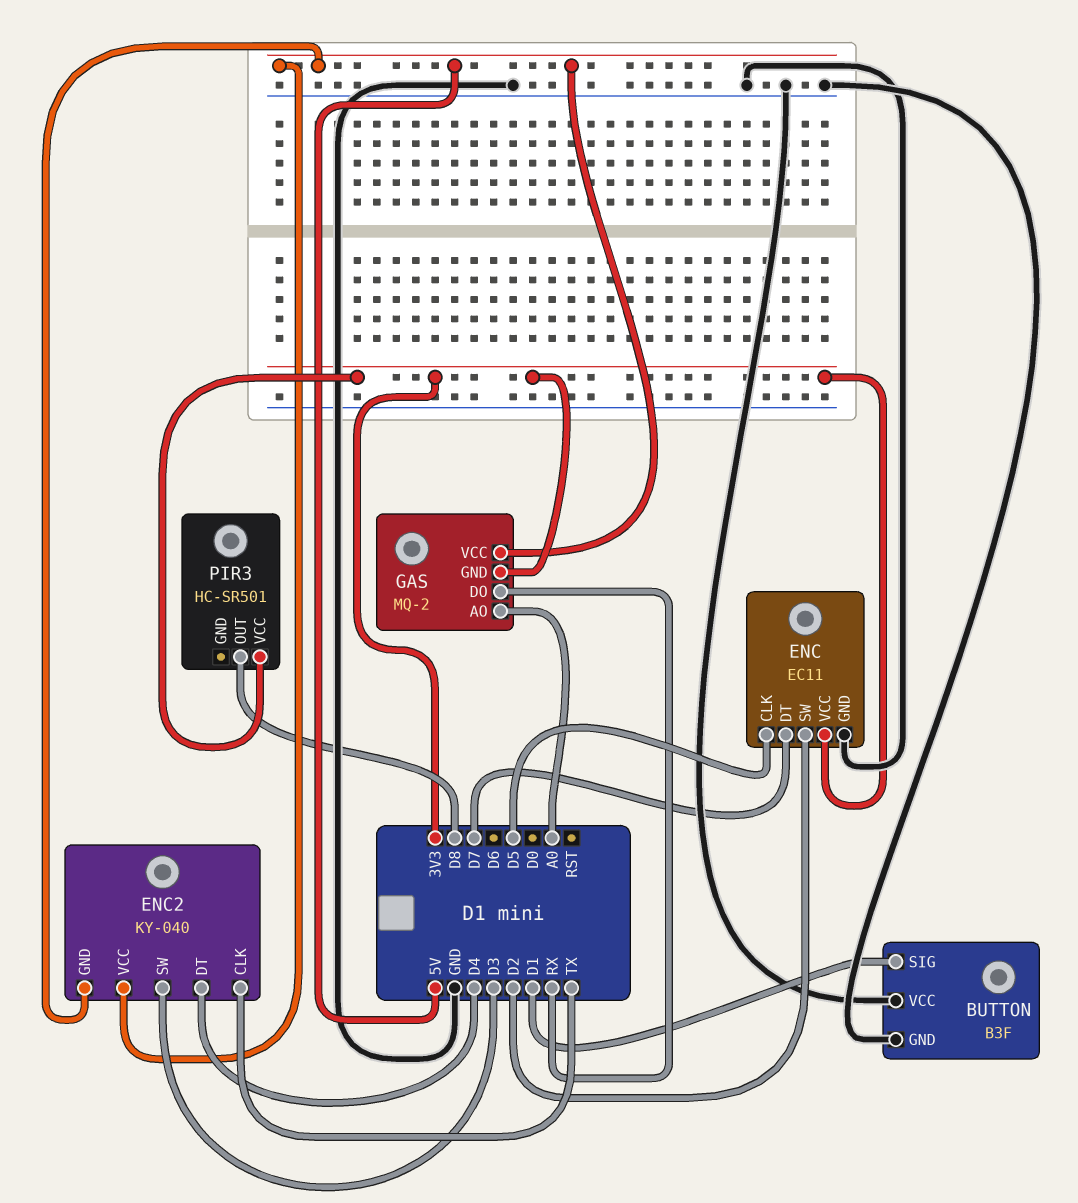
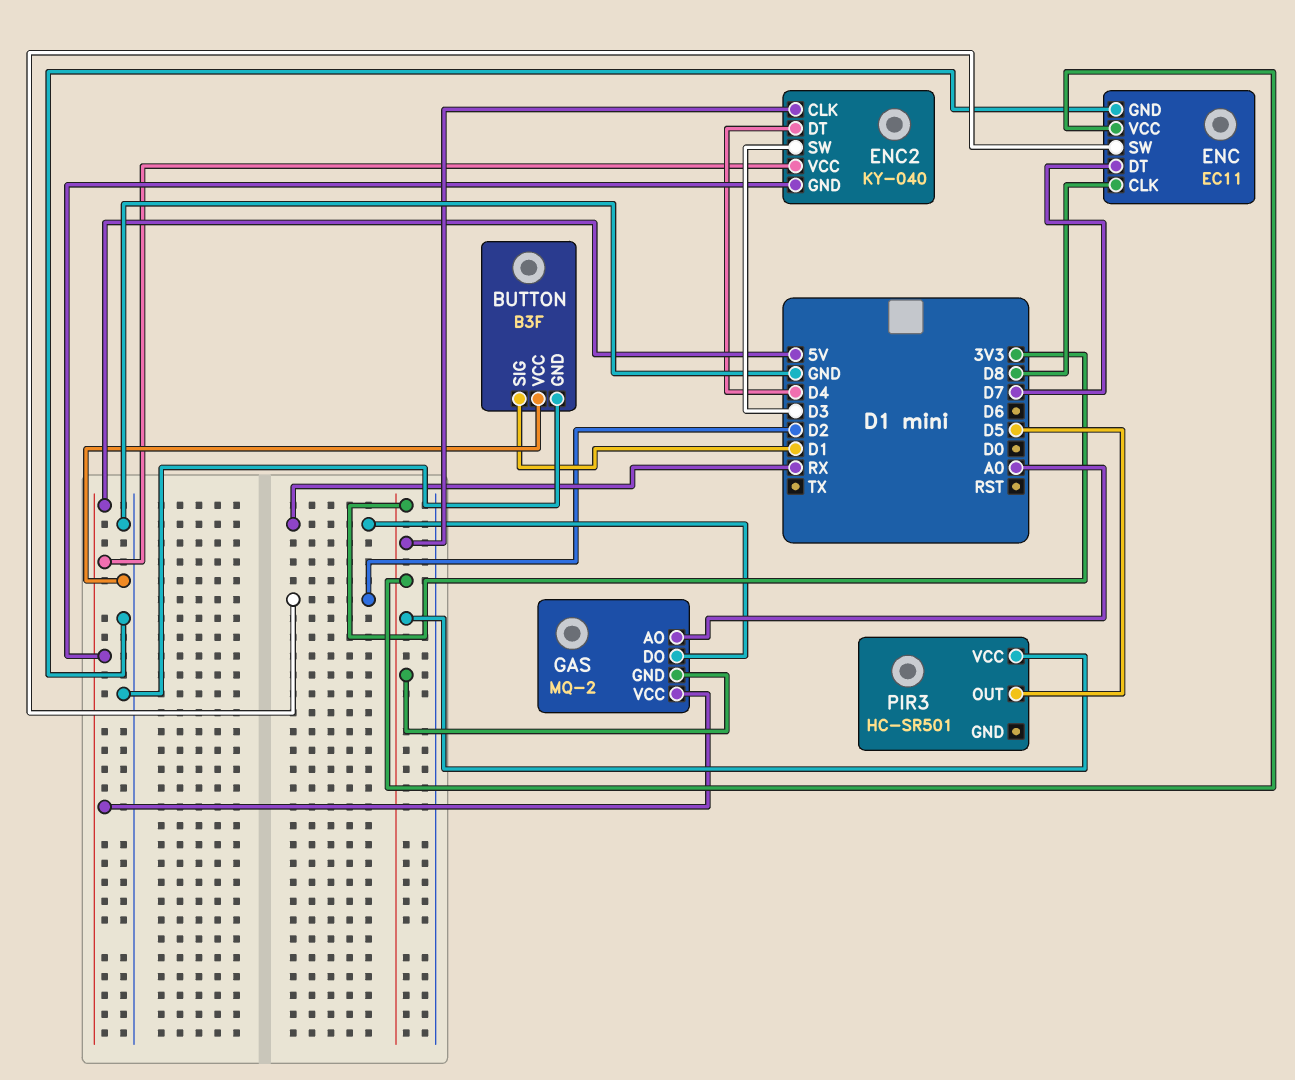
ENC pin CLK: D5 -> D8
ENC2 pin CLK: TX -> 3V3
PIR3 pin OUT: D8 -> D5

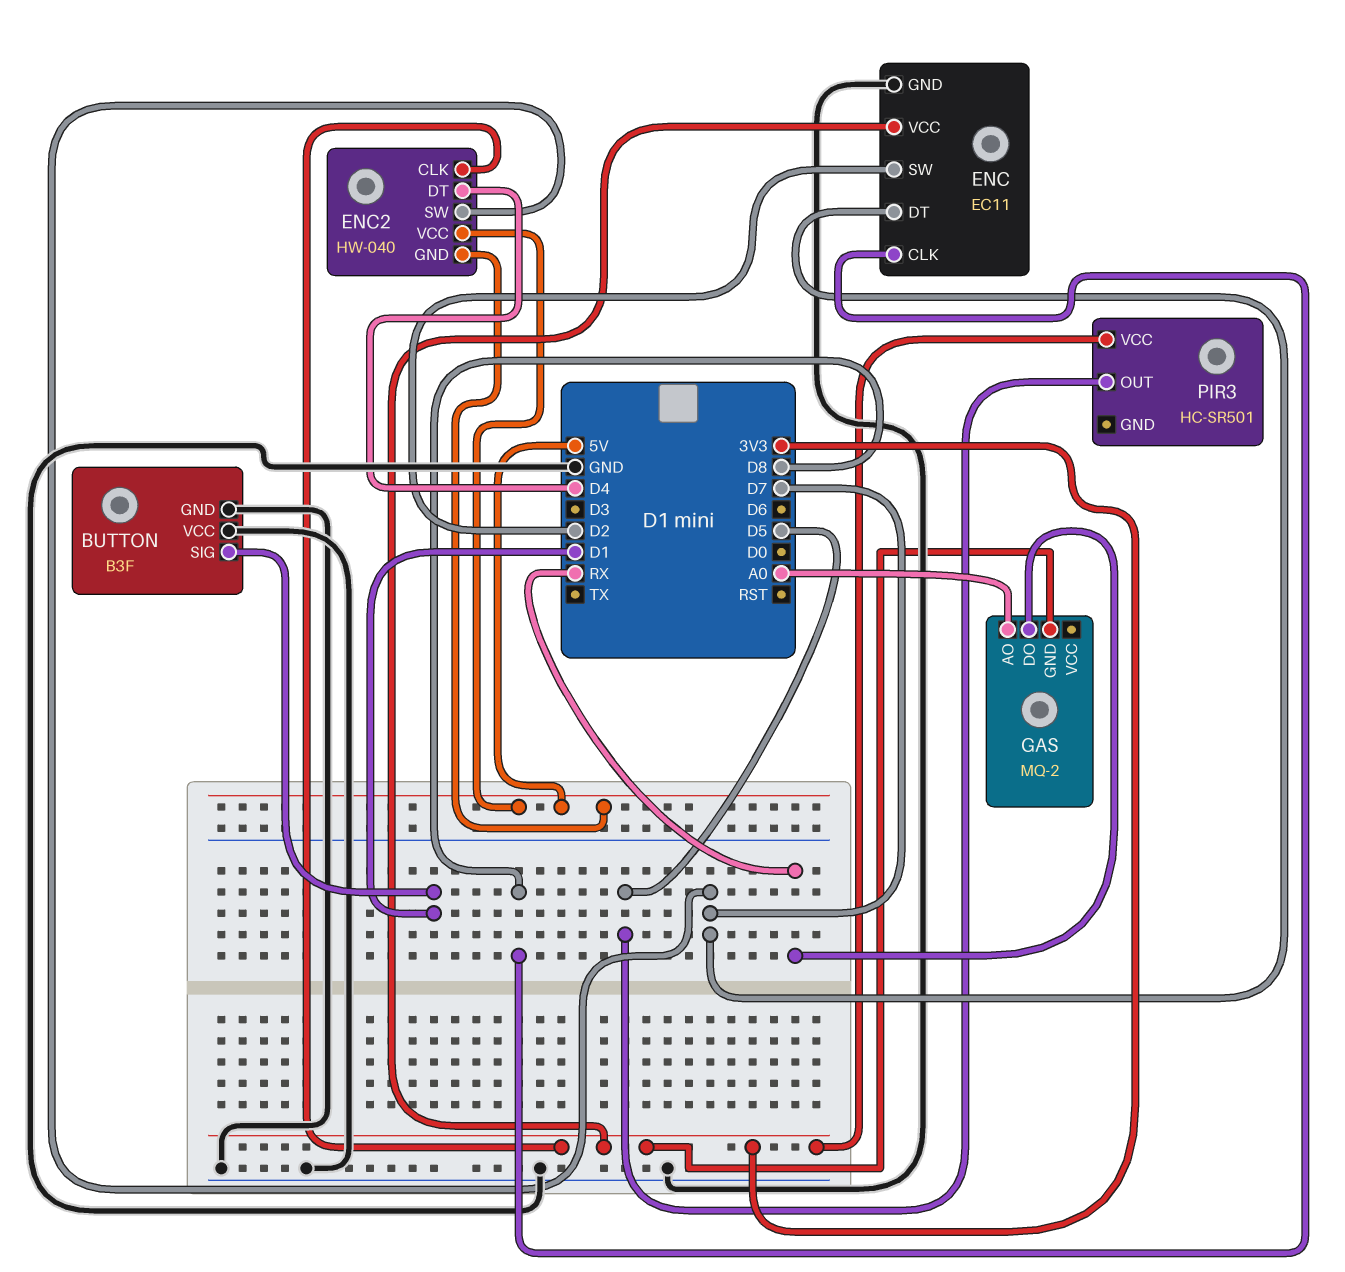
ENC2: KY-040 -> HW-040
ENC2 pin SW: D3 -> D7
GAS pin VCC: 5V -> none

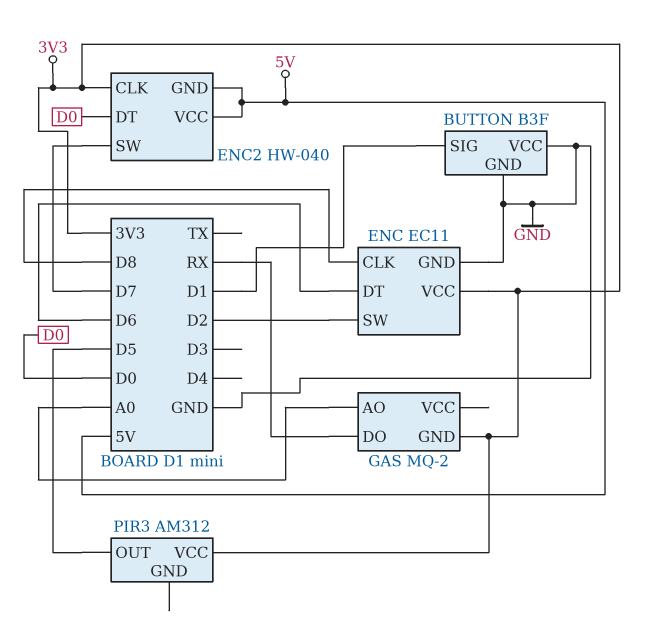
ENC pin DT: D7 -> D6
ENC2 pin DT: D4 -> D0
PIR3: HC-SR501 -> AM312

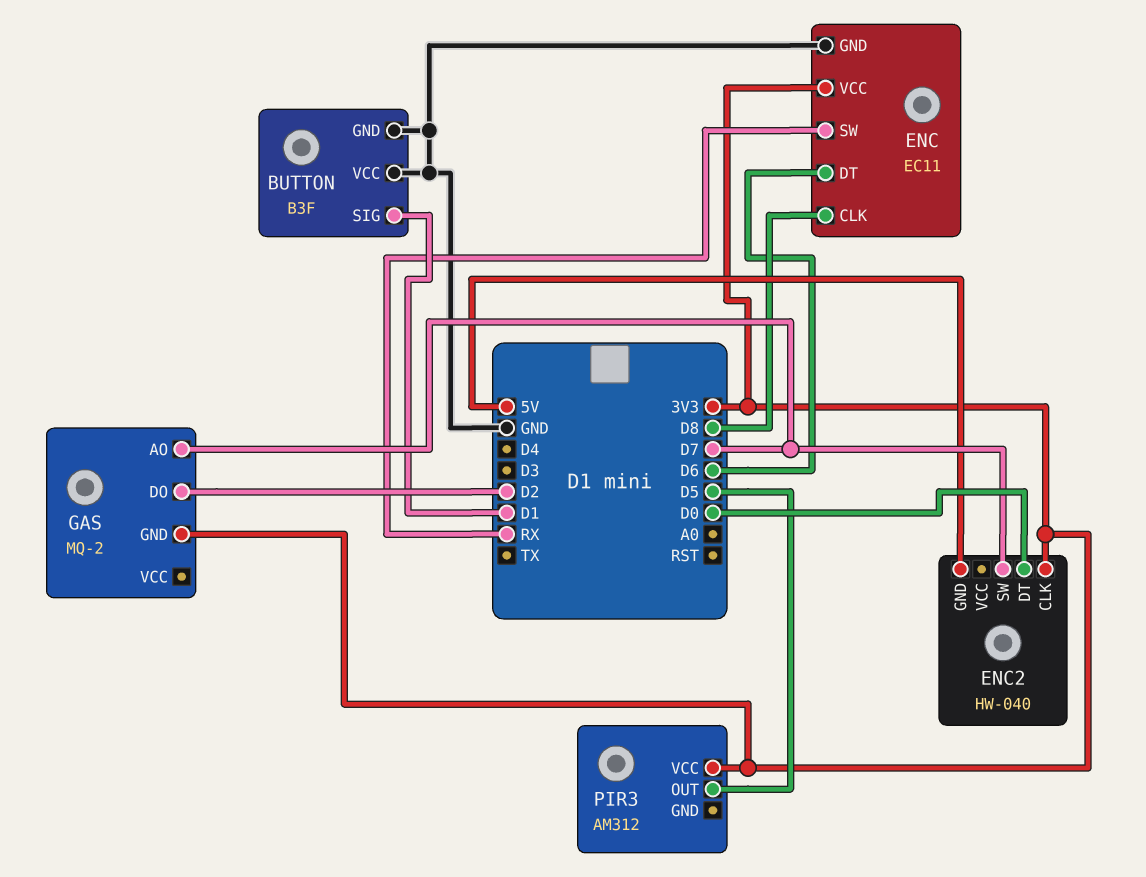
ENC pin SW: D2 -> RX
ENC2 pin VCC: 5V -> none
GAS pin AO: A0 -> D7
GAS pin DO: RX -> D2

